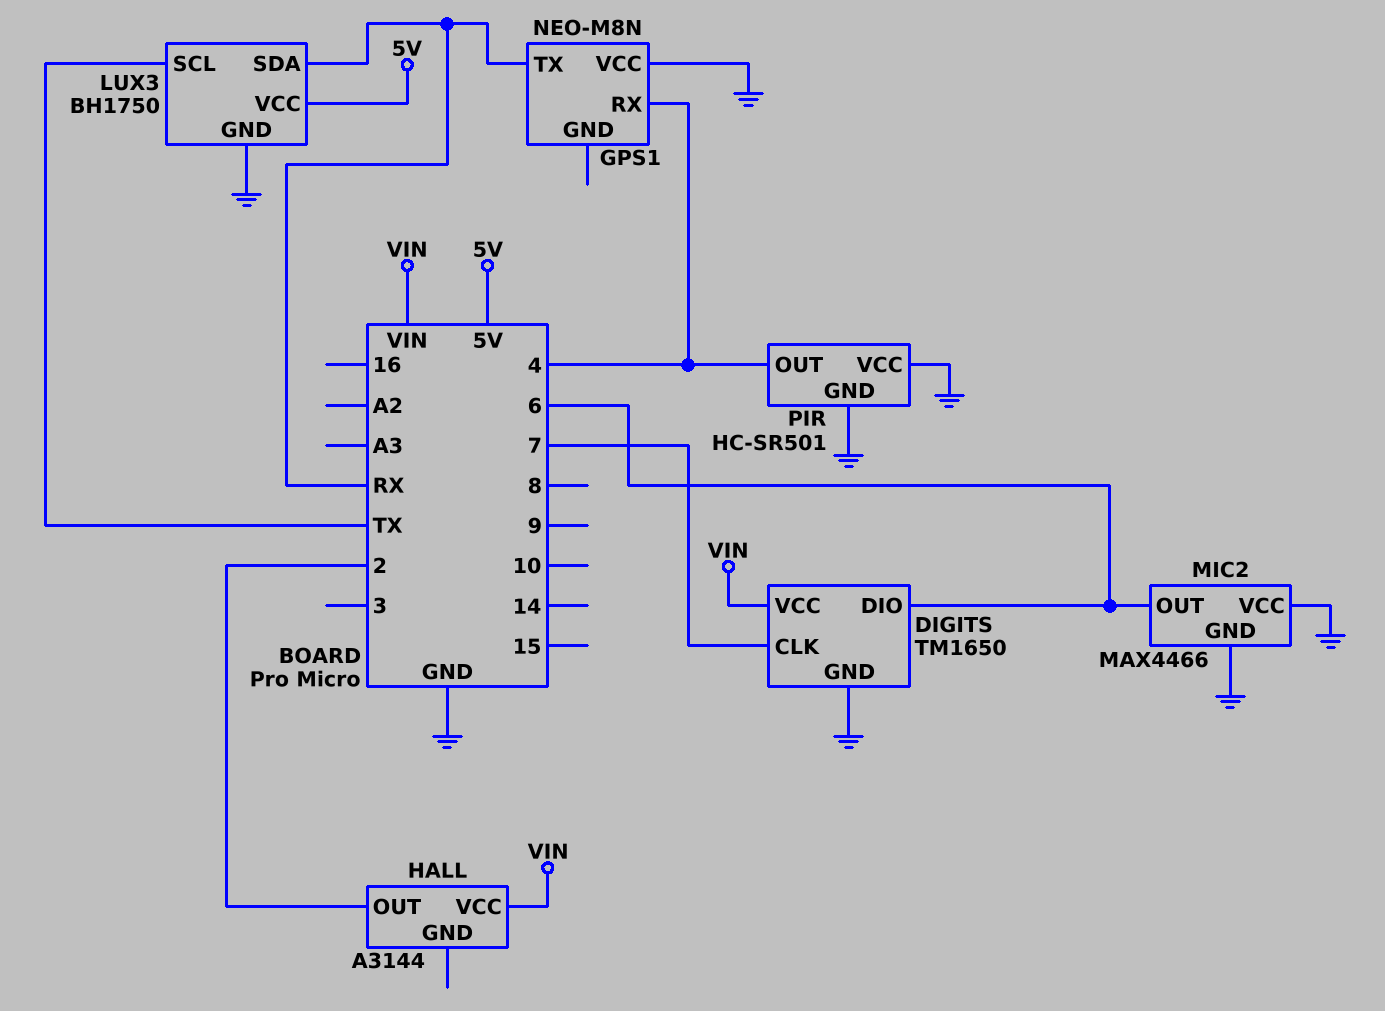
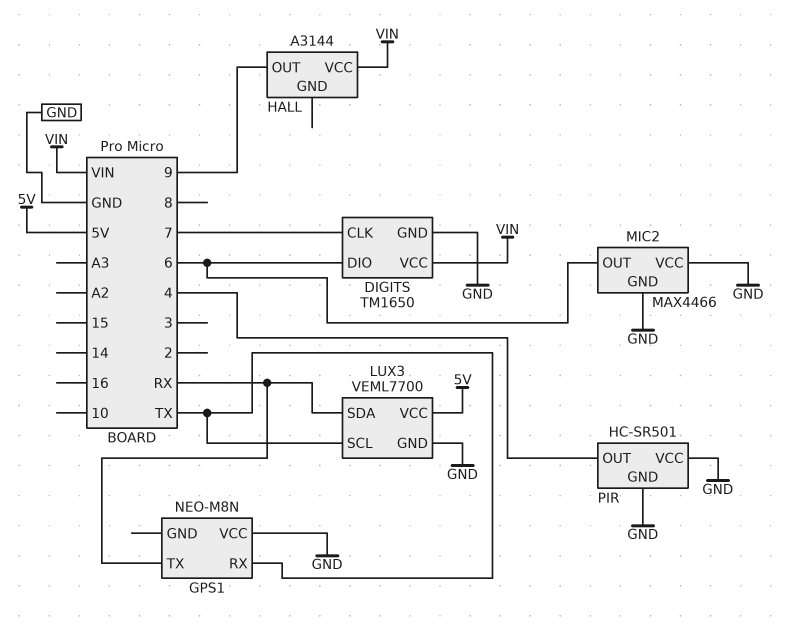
GPS1 pin RX: 4 -> TX
HALL pin OUT: 2 -> 9
LUX3: BH1750 -> VEML7700

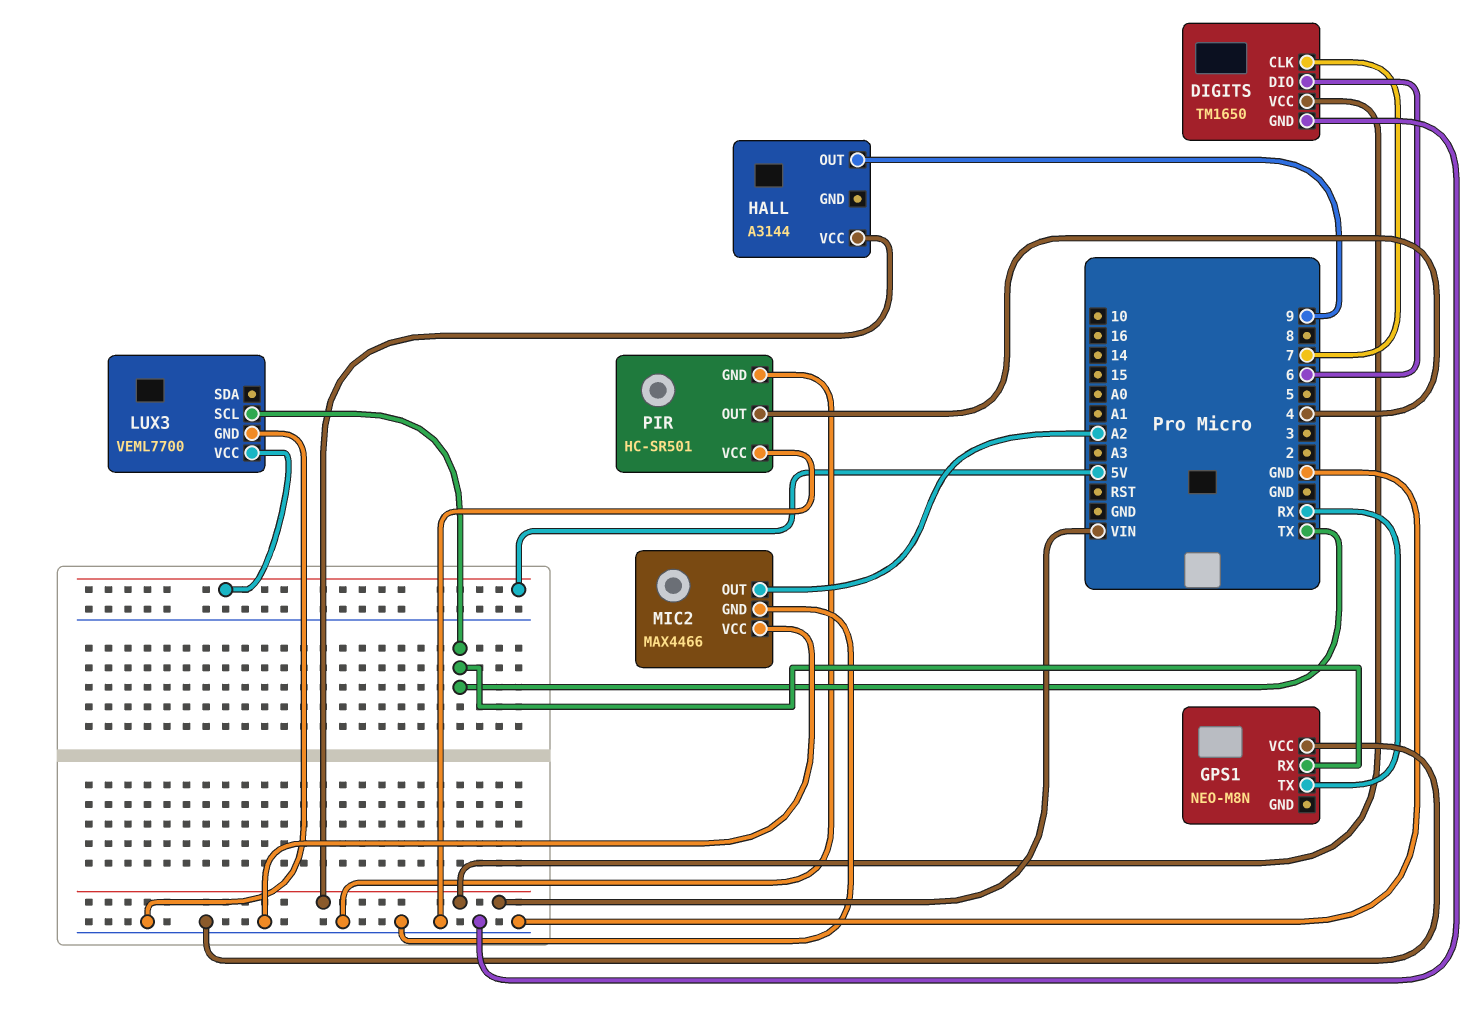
LUX3 pin SDA: RX -> none
MIC2 pin OUT: 6 -> A2

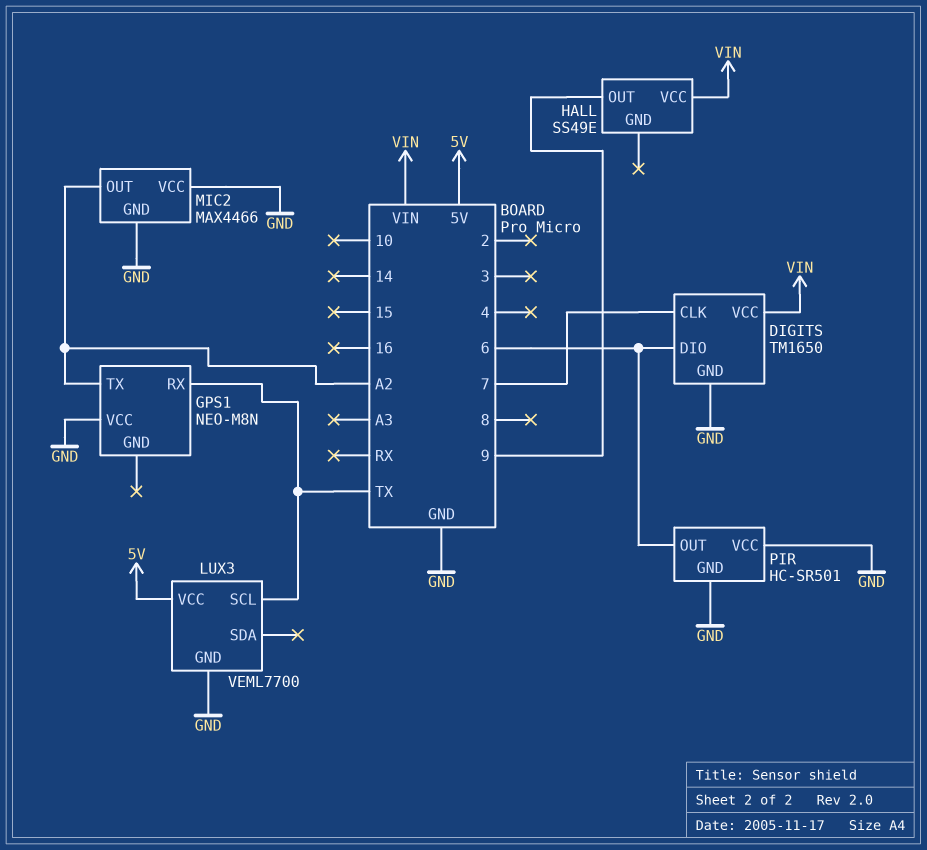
GPS1 pin TX: RX -> A2
HALL: A3144 -> SS49E
PIR pin OUT: 4 -> 6

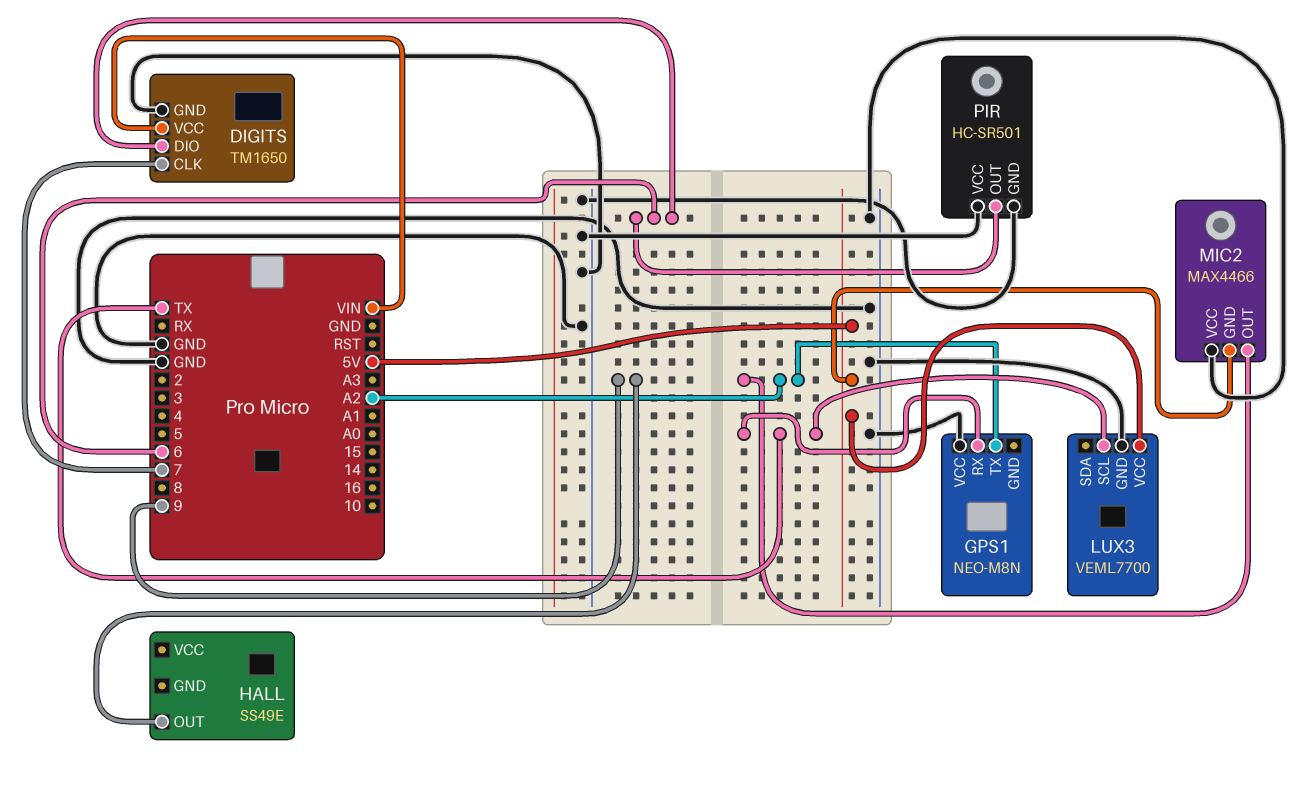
HALL pin VCC: VIN -> none
MIC2 pin GND: GND -> 5V

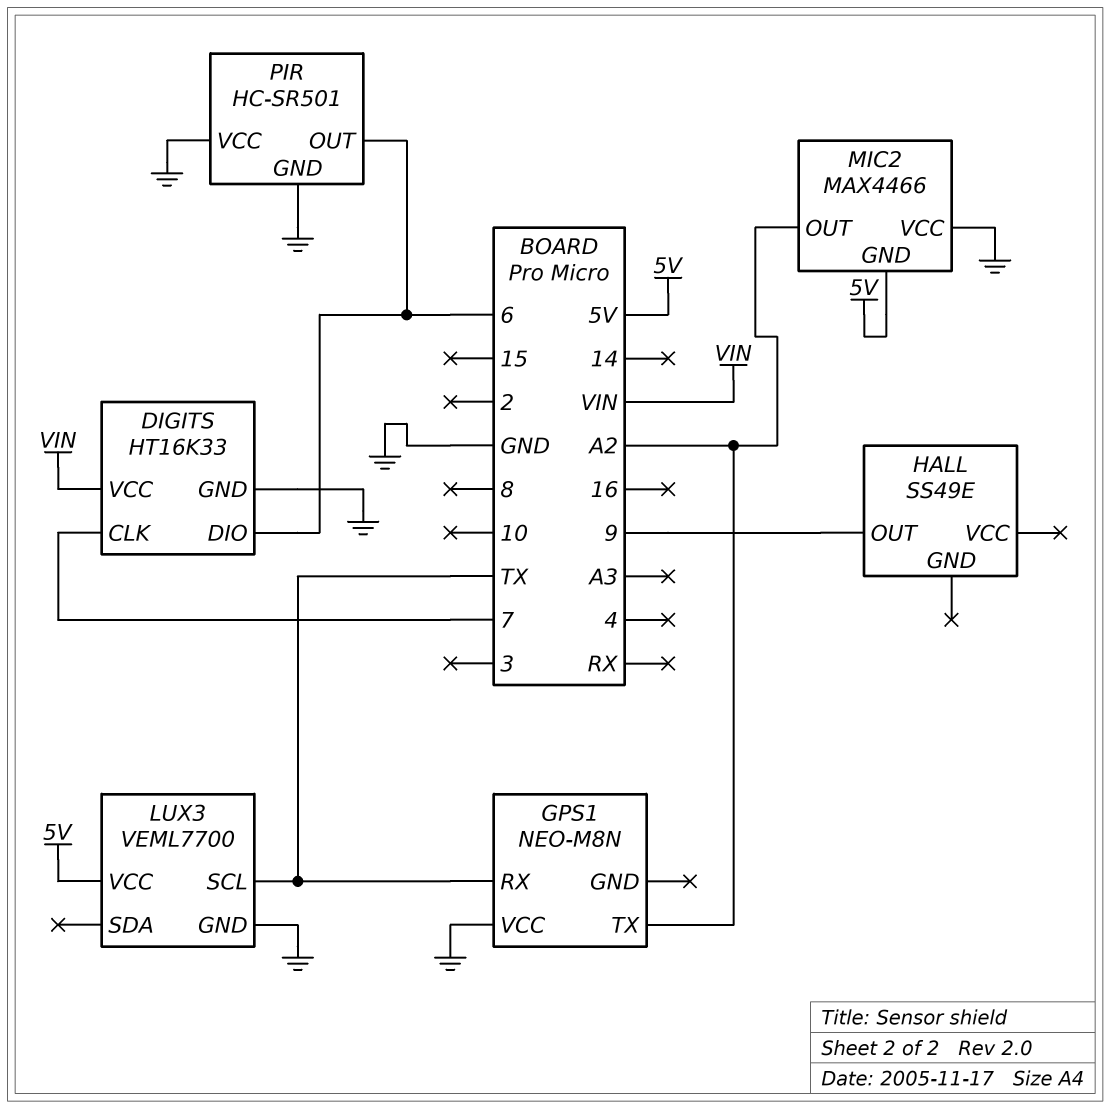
DIGITS: TM1650 -> HT16K33

